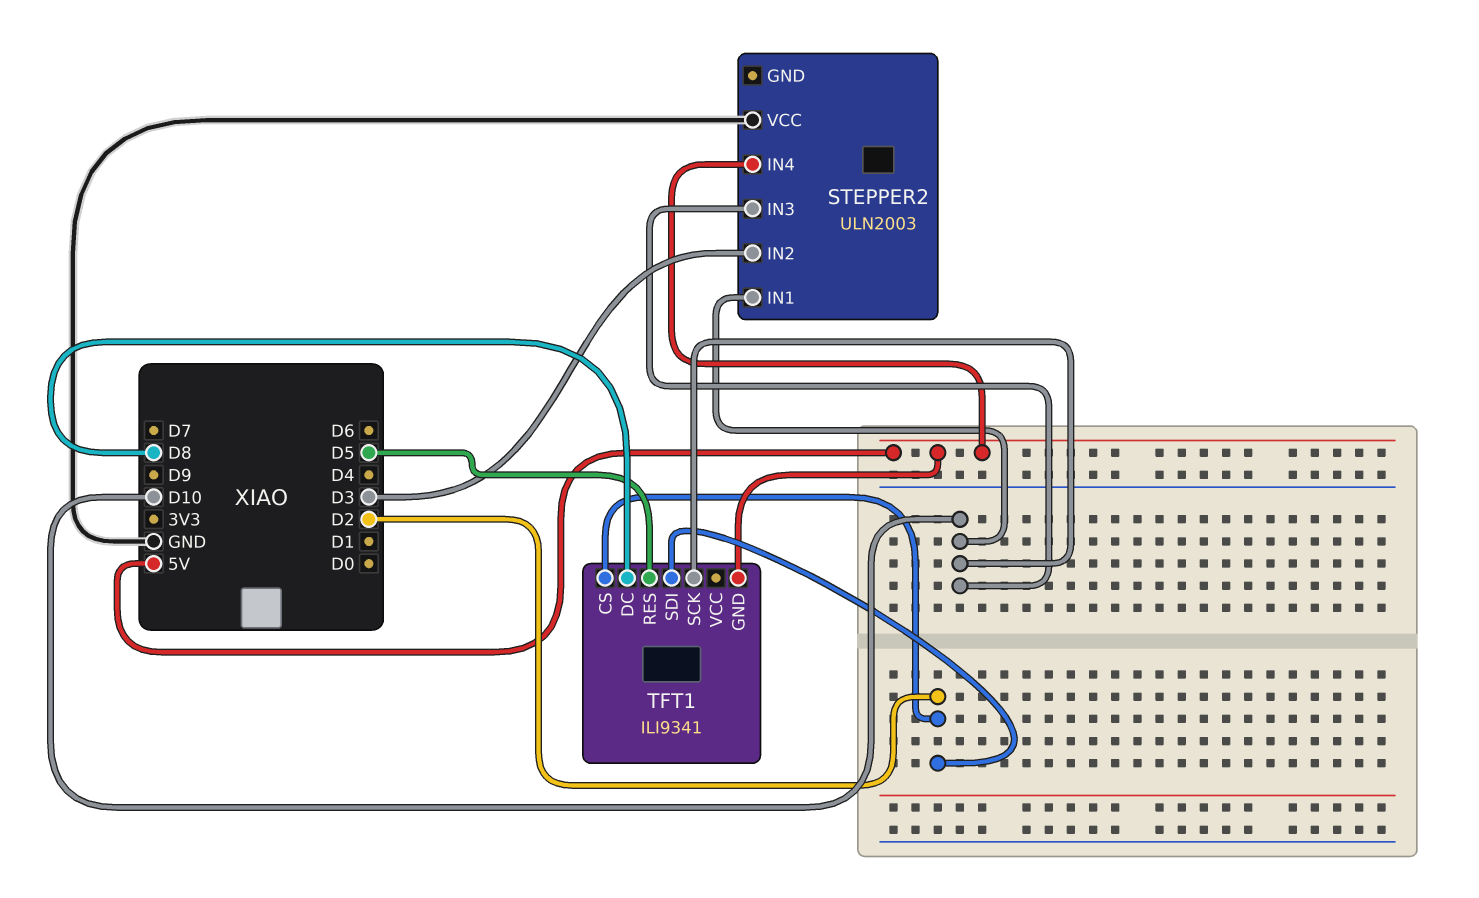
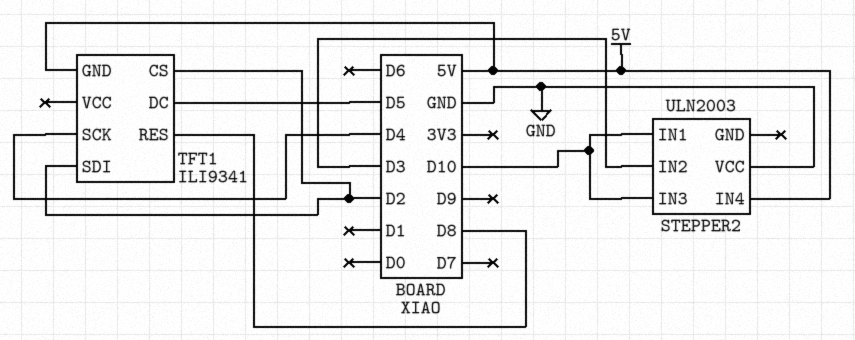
TFT1 pin DC: D8 -> D5
TFT1 pin RES: D5 -> D8
TFT1 pin SCK: D10 -> D4

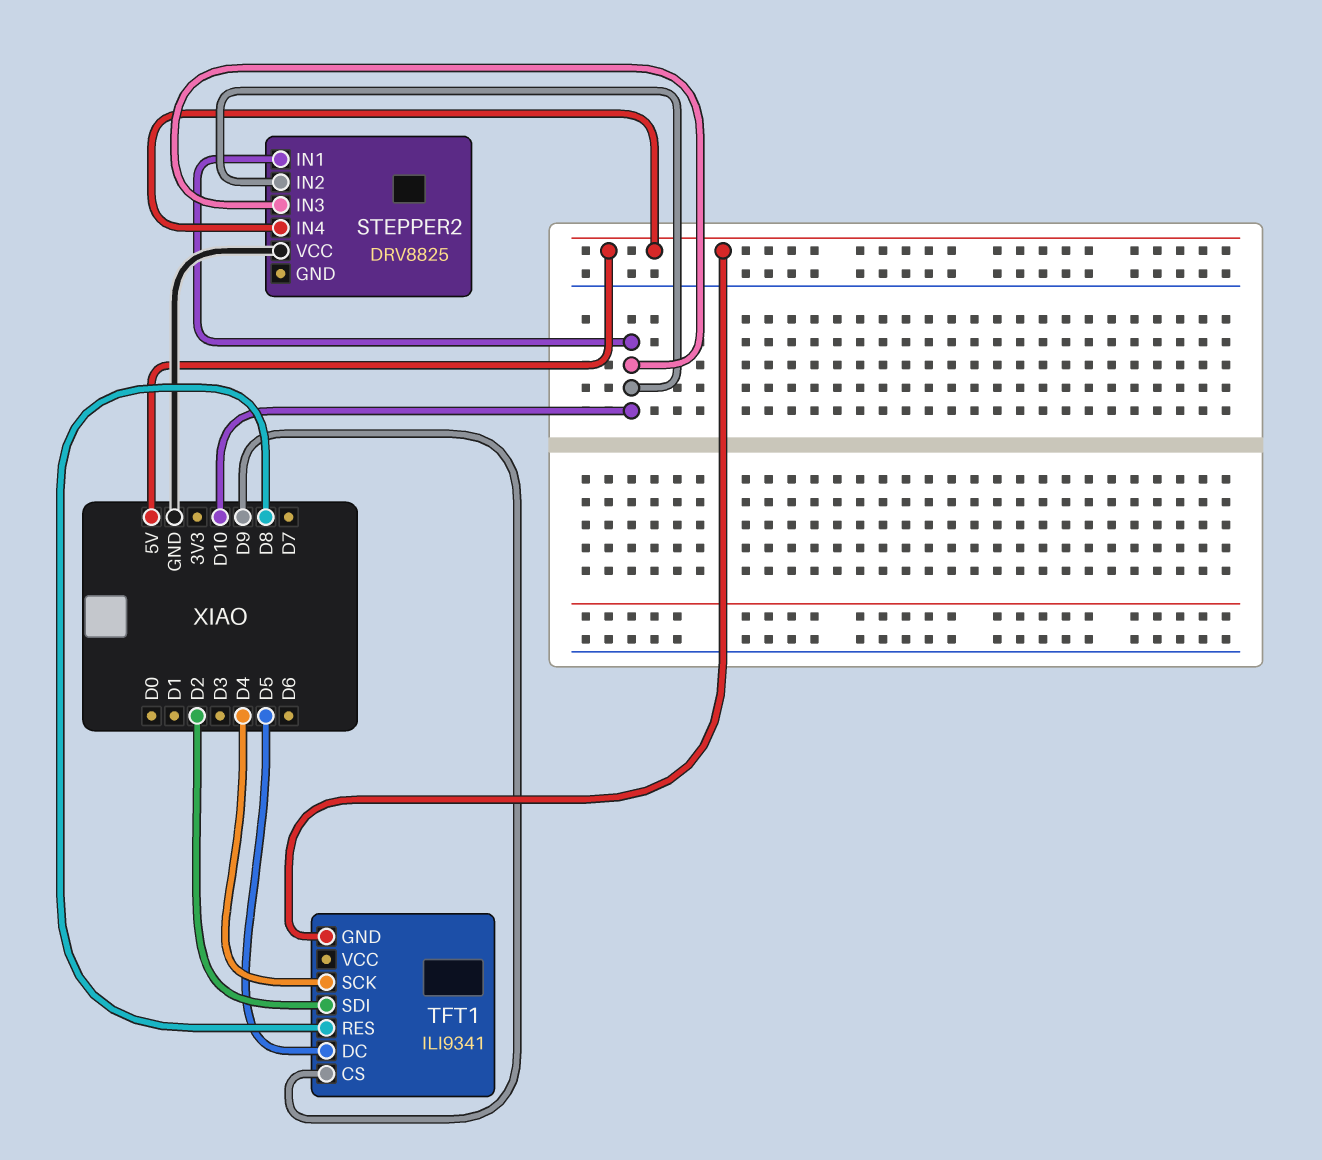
STEPPER2: ULN2003 -> DRV8825
STEPPER2 pin IN2: D3 -> D10
TFT1 pin CS: D2 -> D9

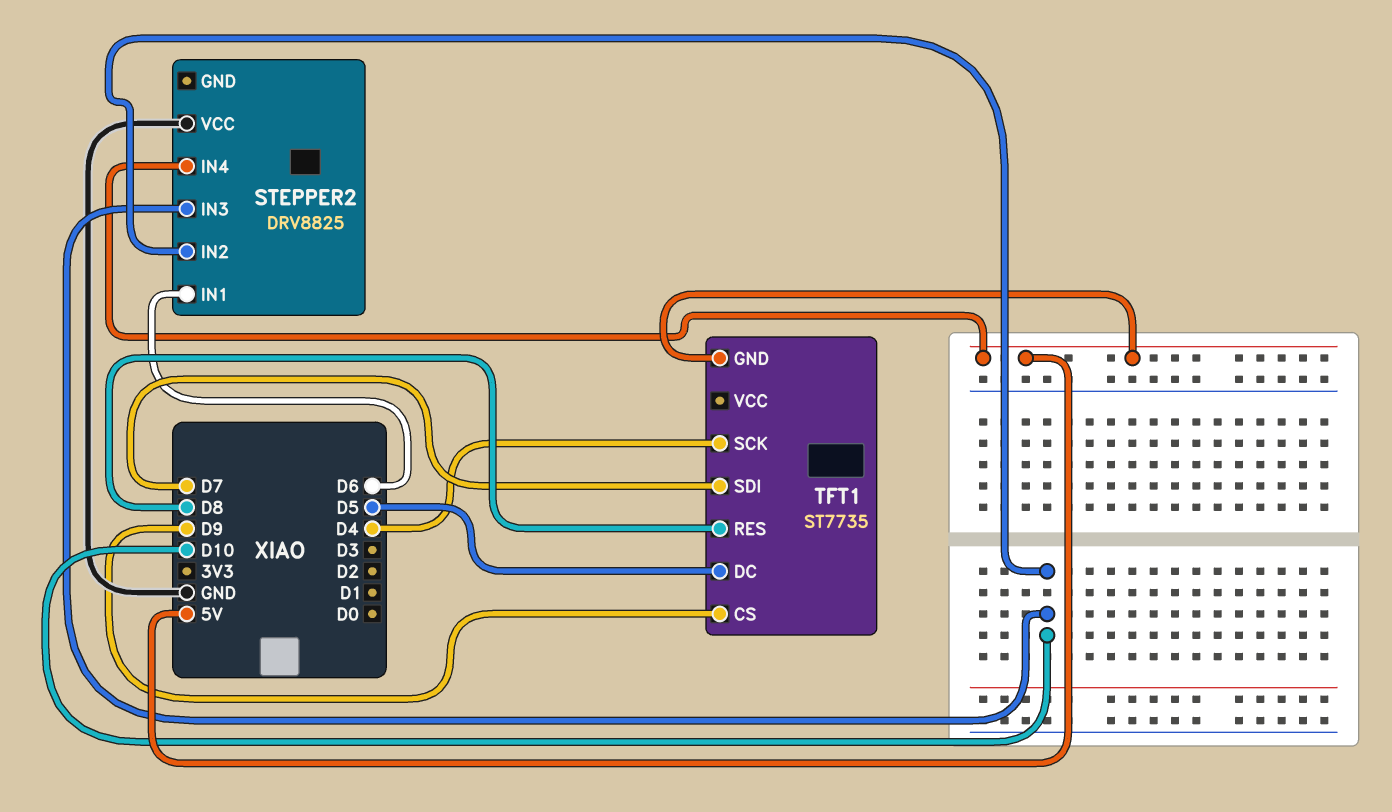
STEPPER2 pin IN1: D10 -> D6
TFT1: ILI9341 -> ST7735
TFT1 pin SDI: D2 -> D7

